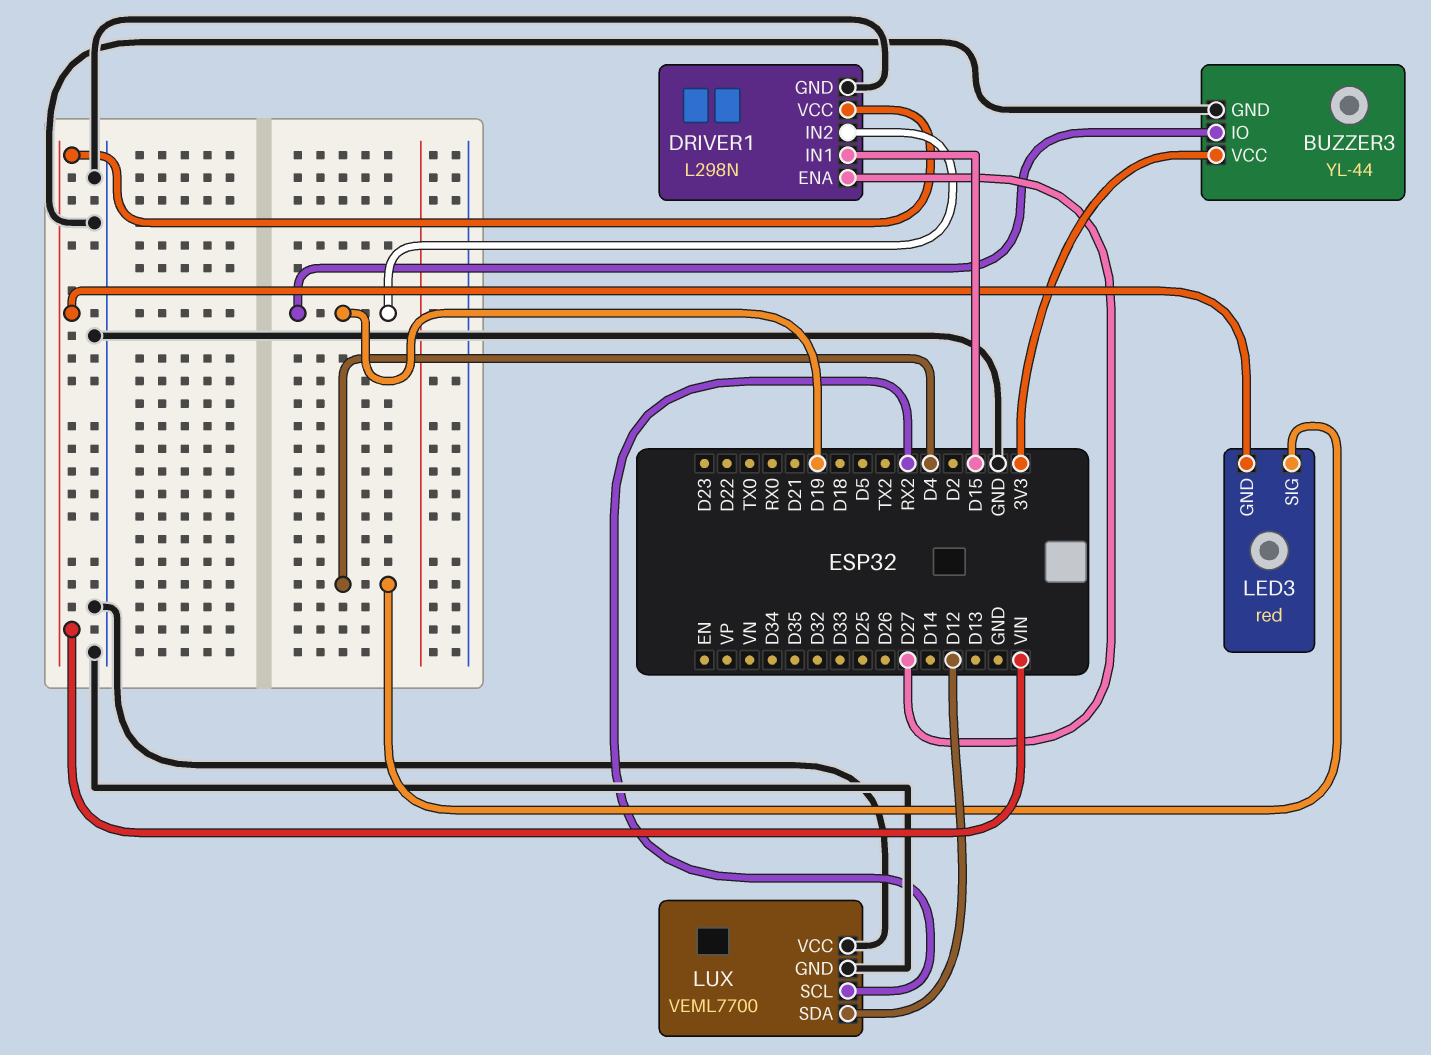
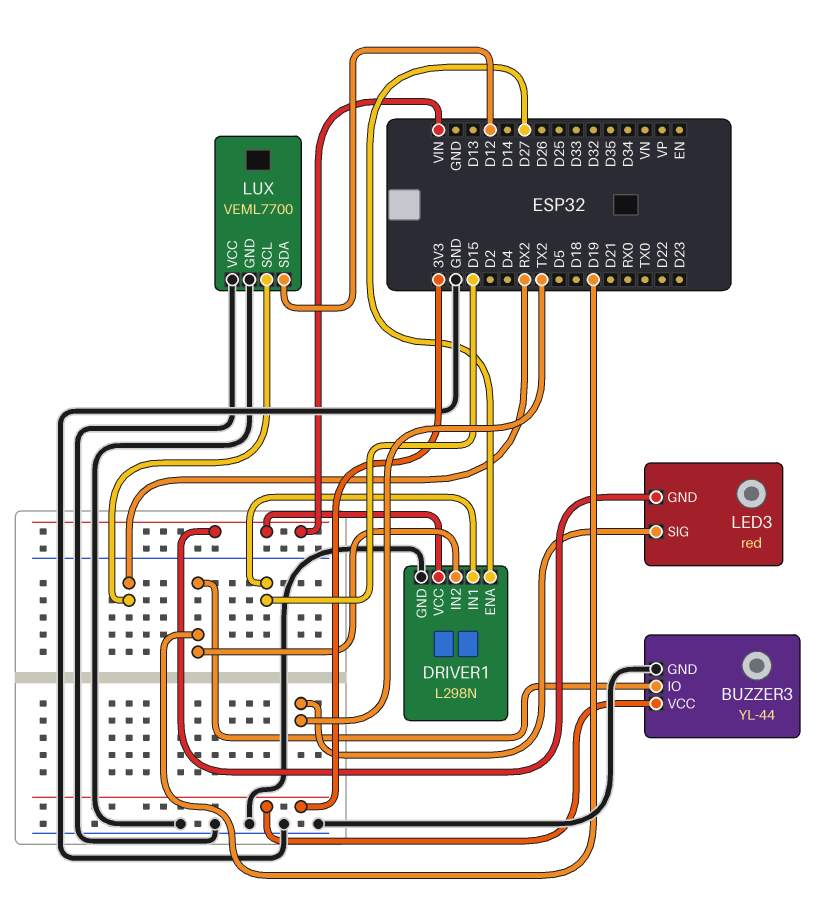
LED3 pin SIG: D4 -> TX2

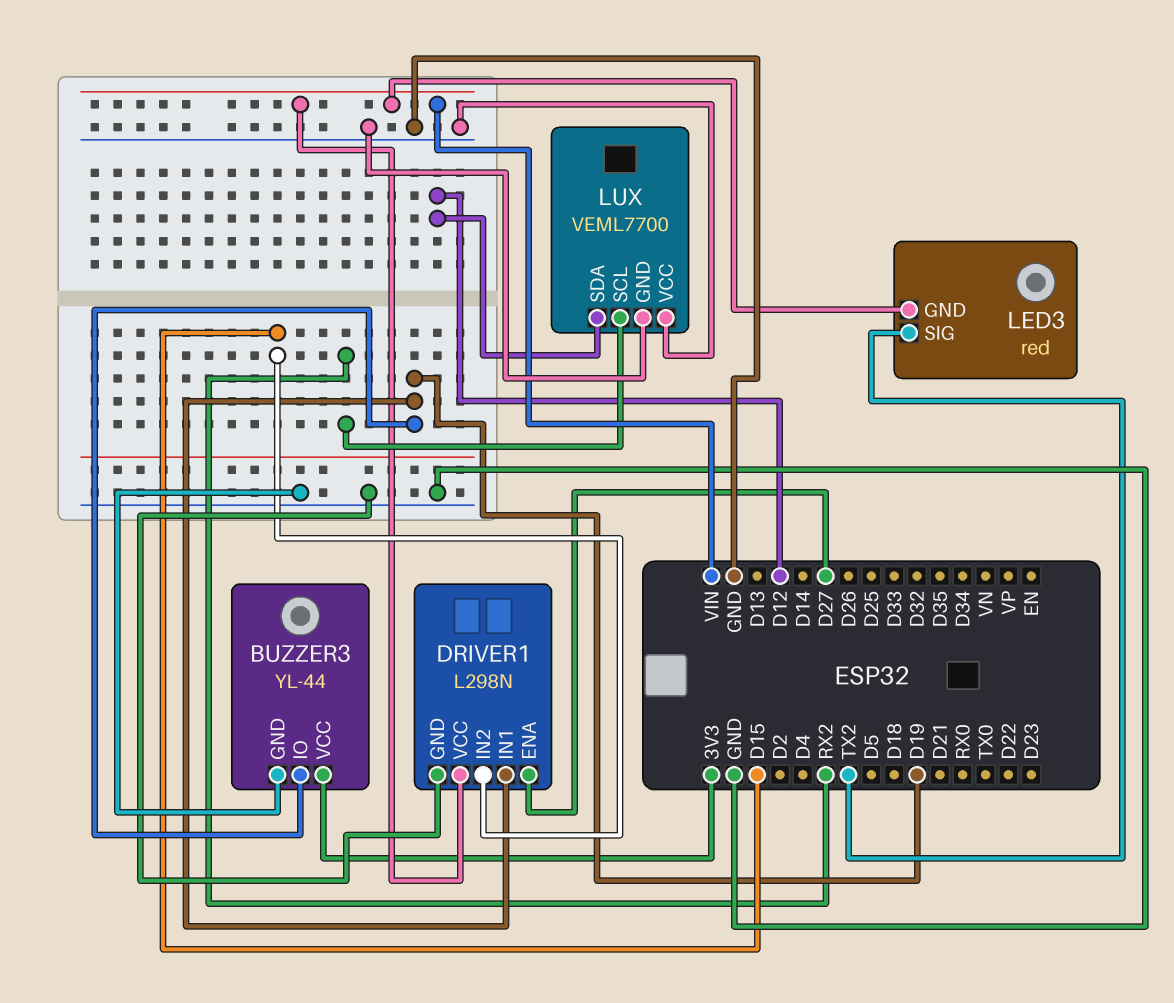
DRIVER1 pin IN1: D15 -> D19
DRIVER1 pin IN2: D19 -> D15

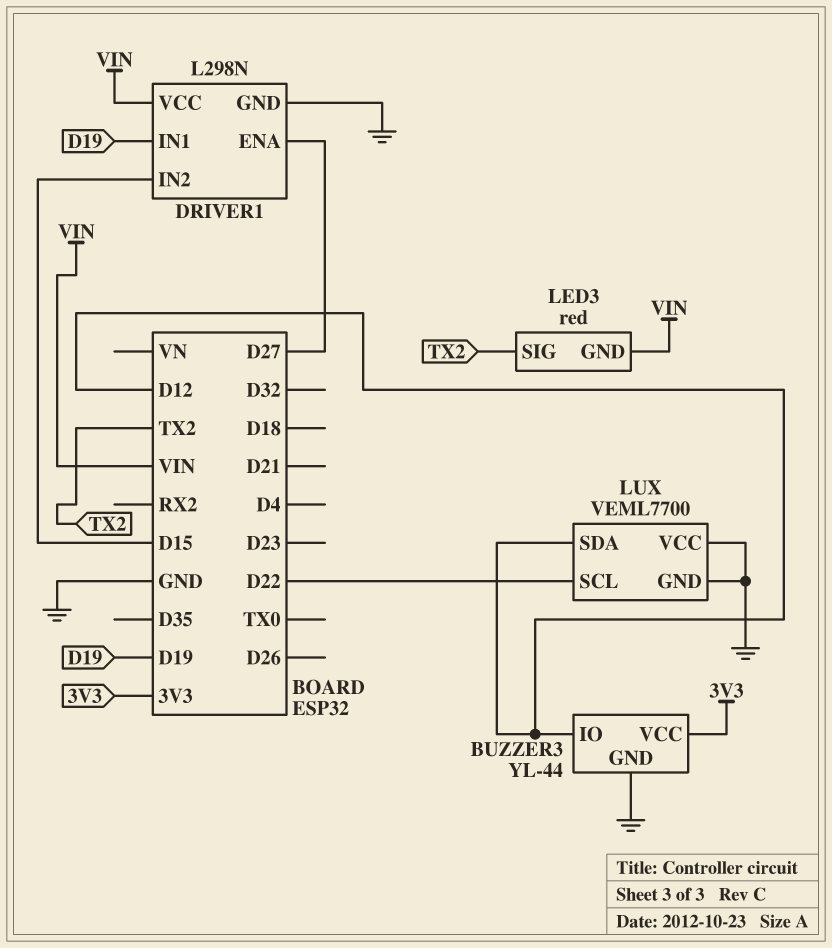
BUZZER3 pin IO: D19 -> D12
LUX pin SCL: RX2 -> D22

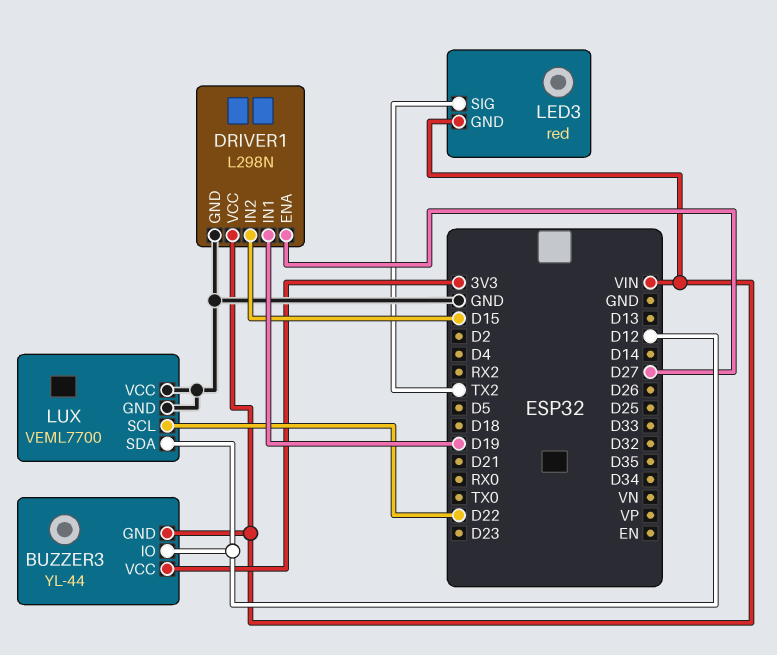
BUZZER3 pin GND: GND -> VIN

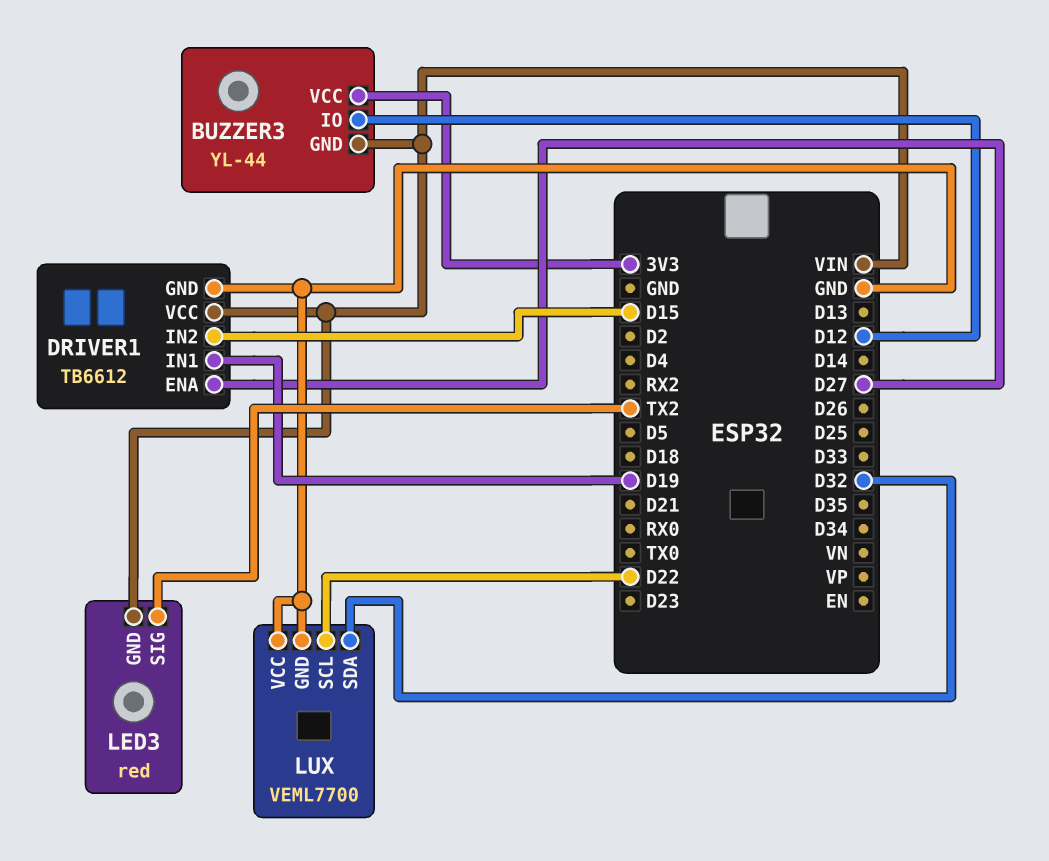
DRIVER1: L298N -> TB6612
LUX pin SDA: D12 -> D32

